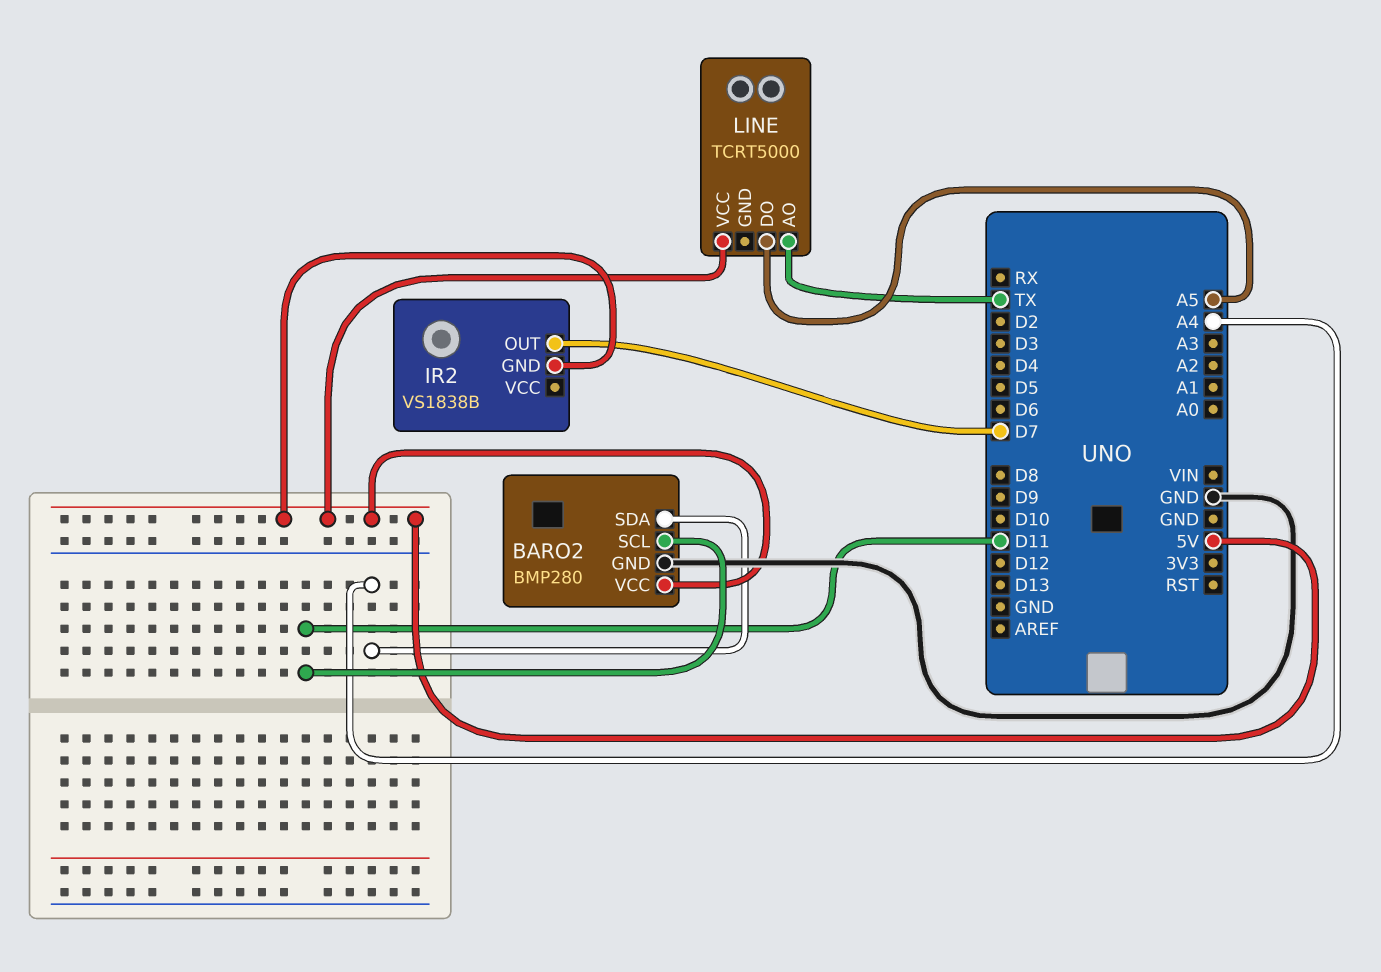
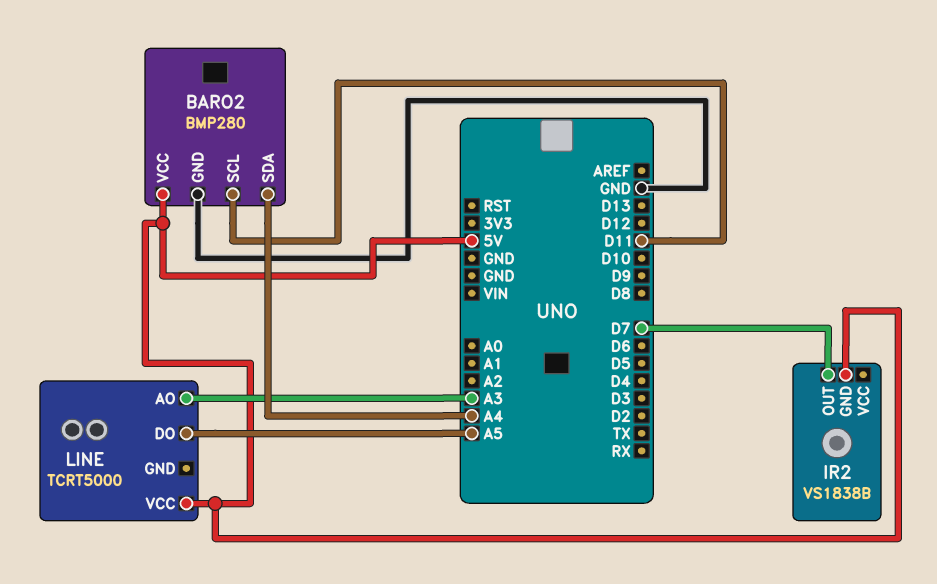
LINE pin AO: TX -> A3

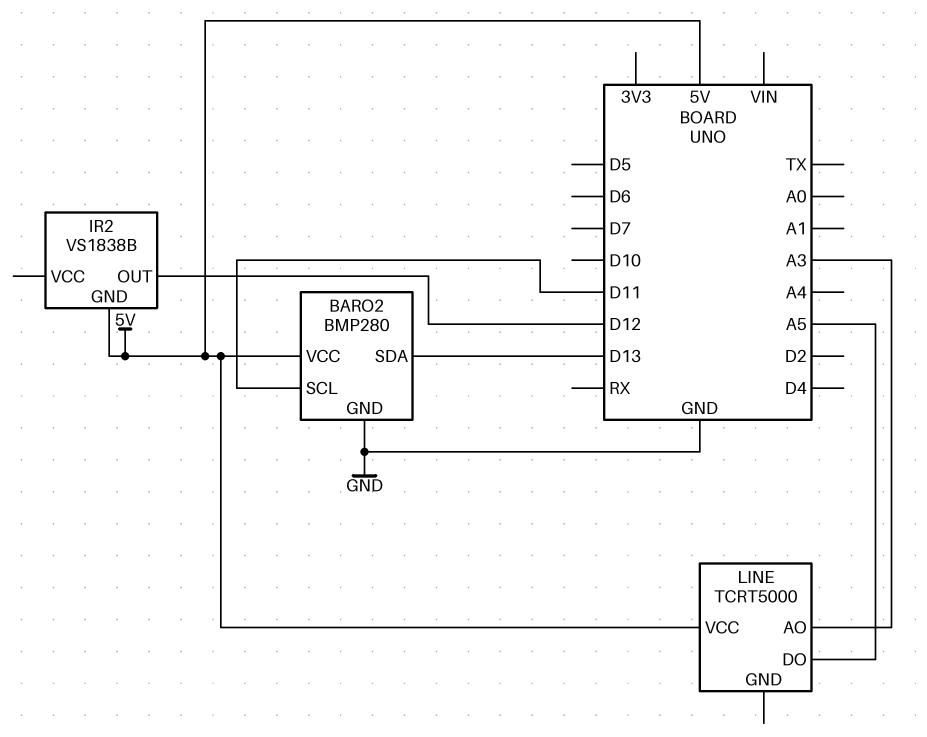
BARO2 pin SDA: A4 -> D13
IR2 pin OUT: D7 -> D12

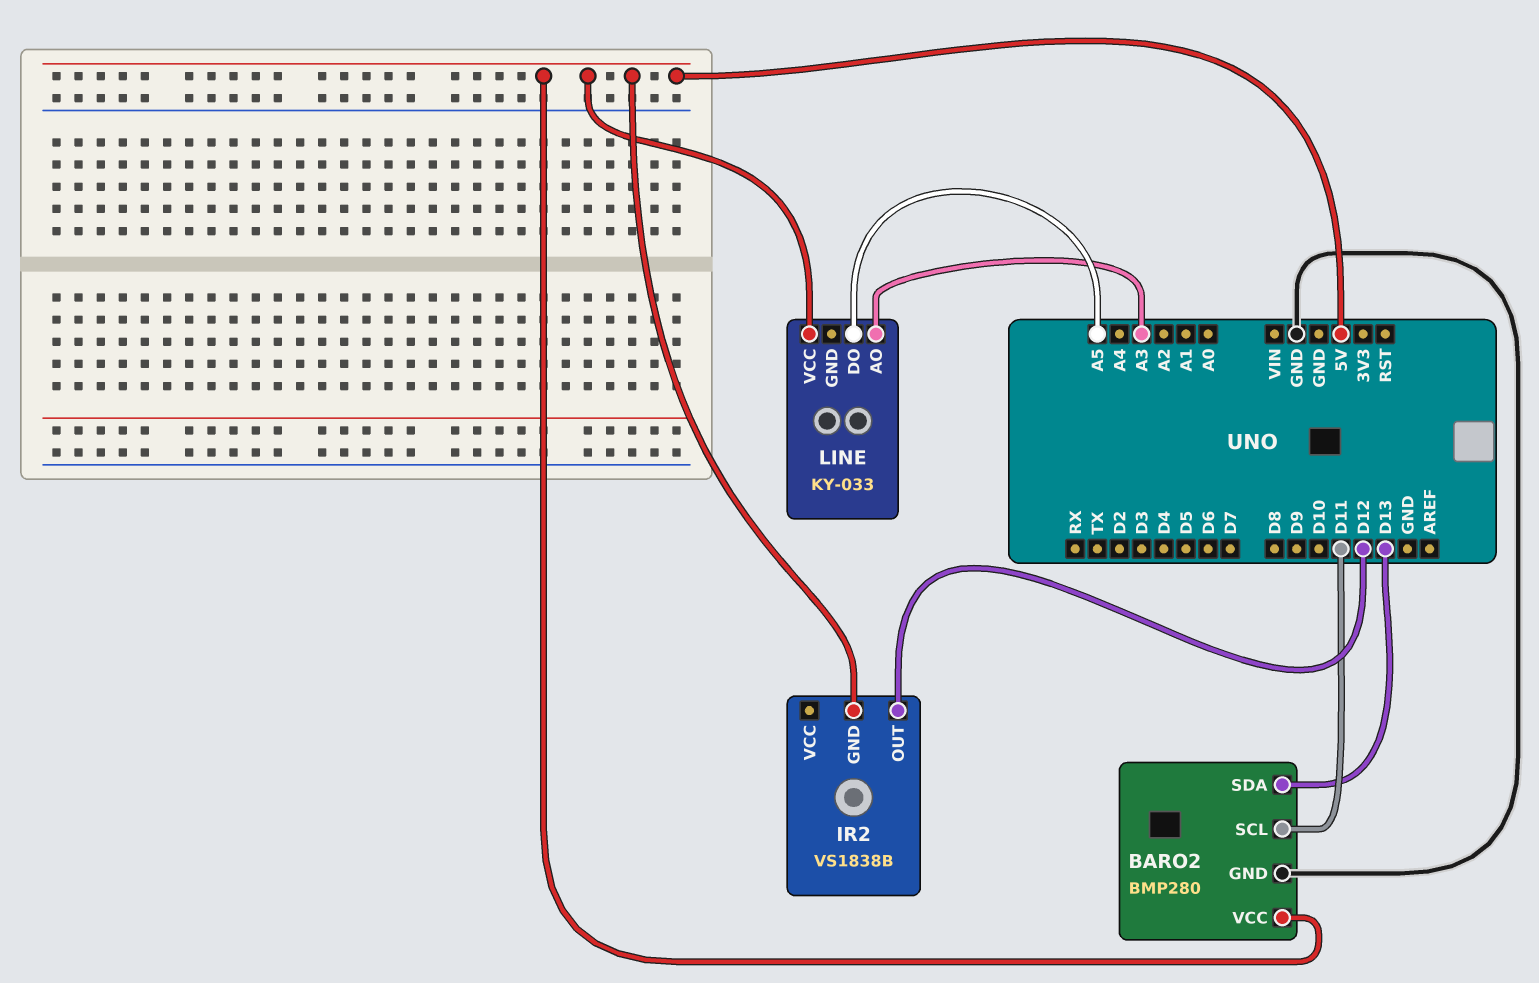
LINE: TCRT5000 -> KY-033

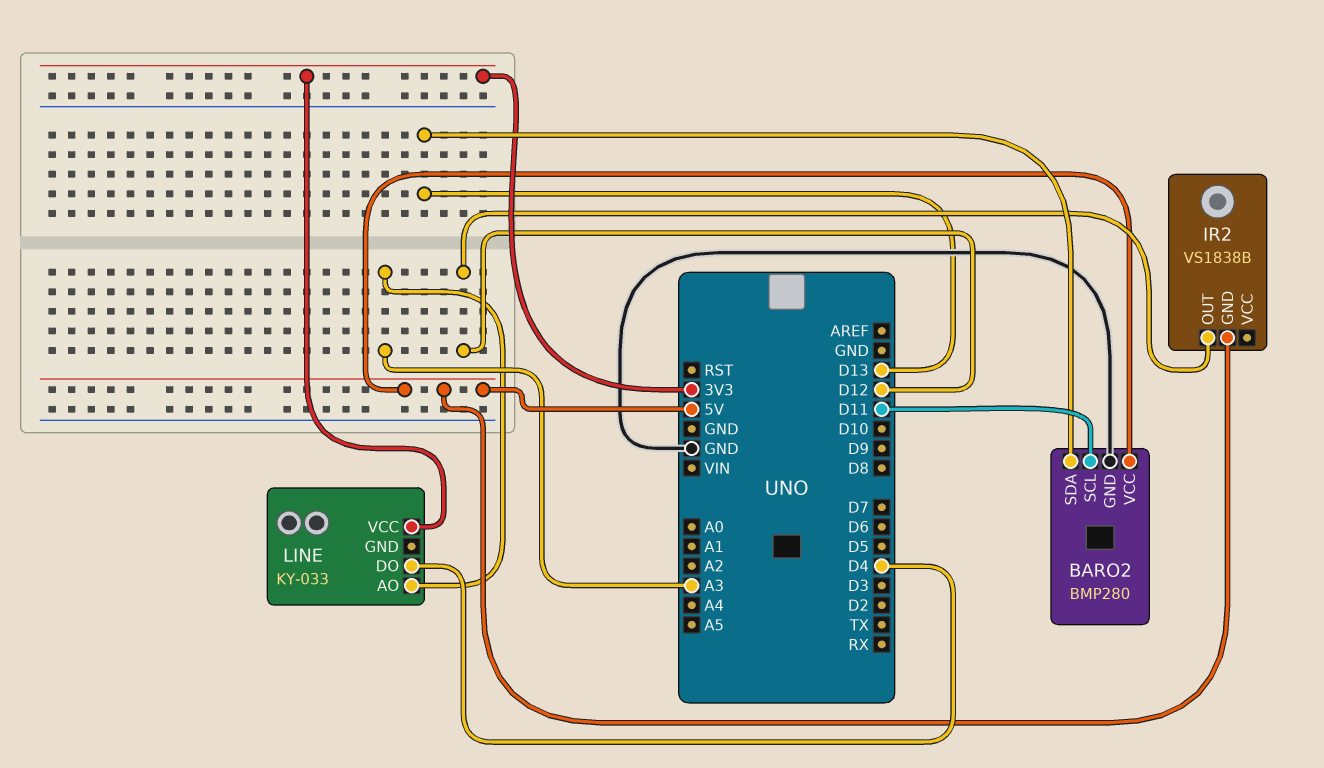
LINE pin DO: A5 -> D4
LINE pin VCC: 5V -> 3V3

